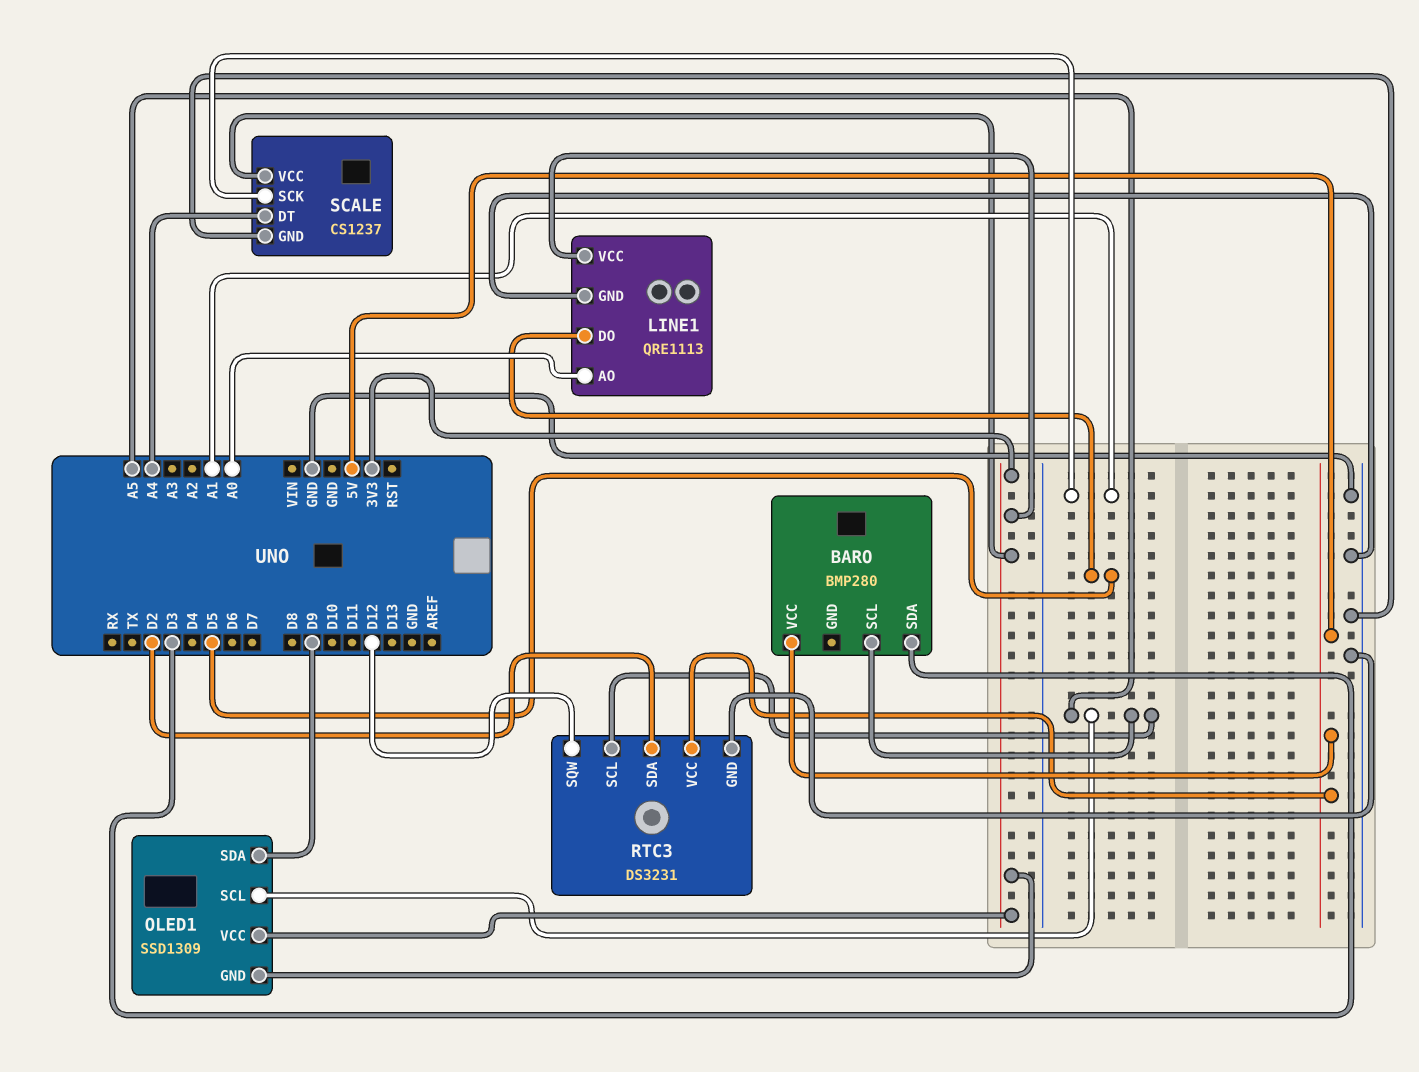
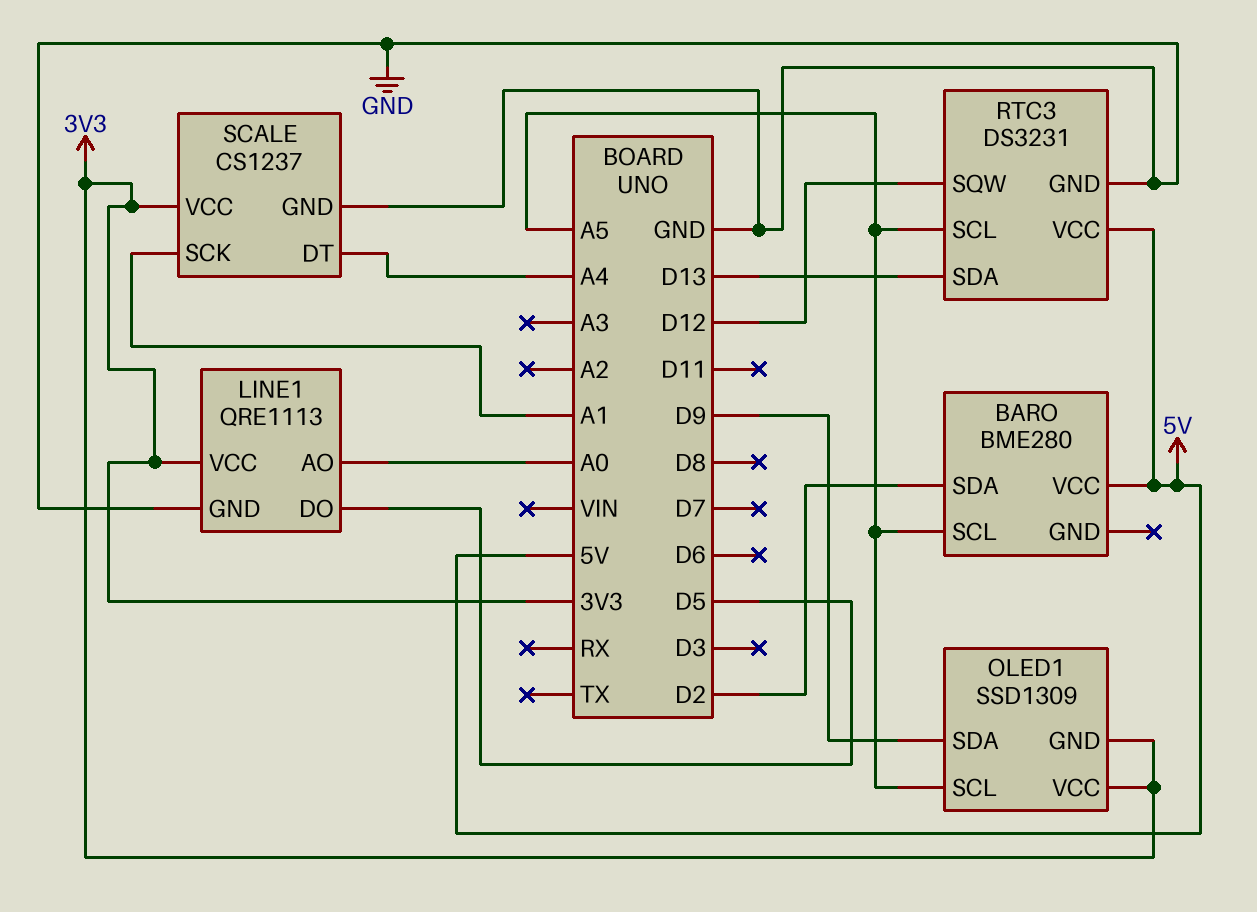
BARO: BMP280 -> BME280
BARO pin SDA: D3 -> D2
RTC3 pin SDA: D2 -> D13

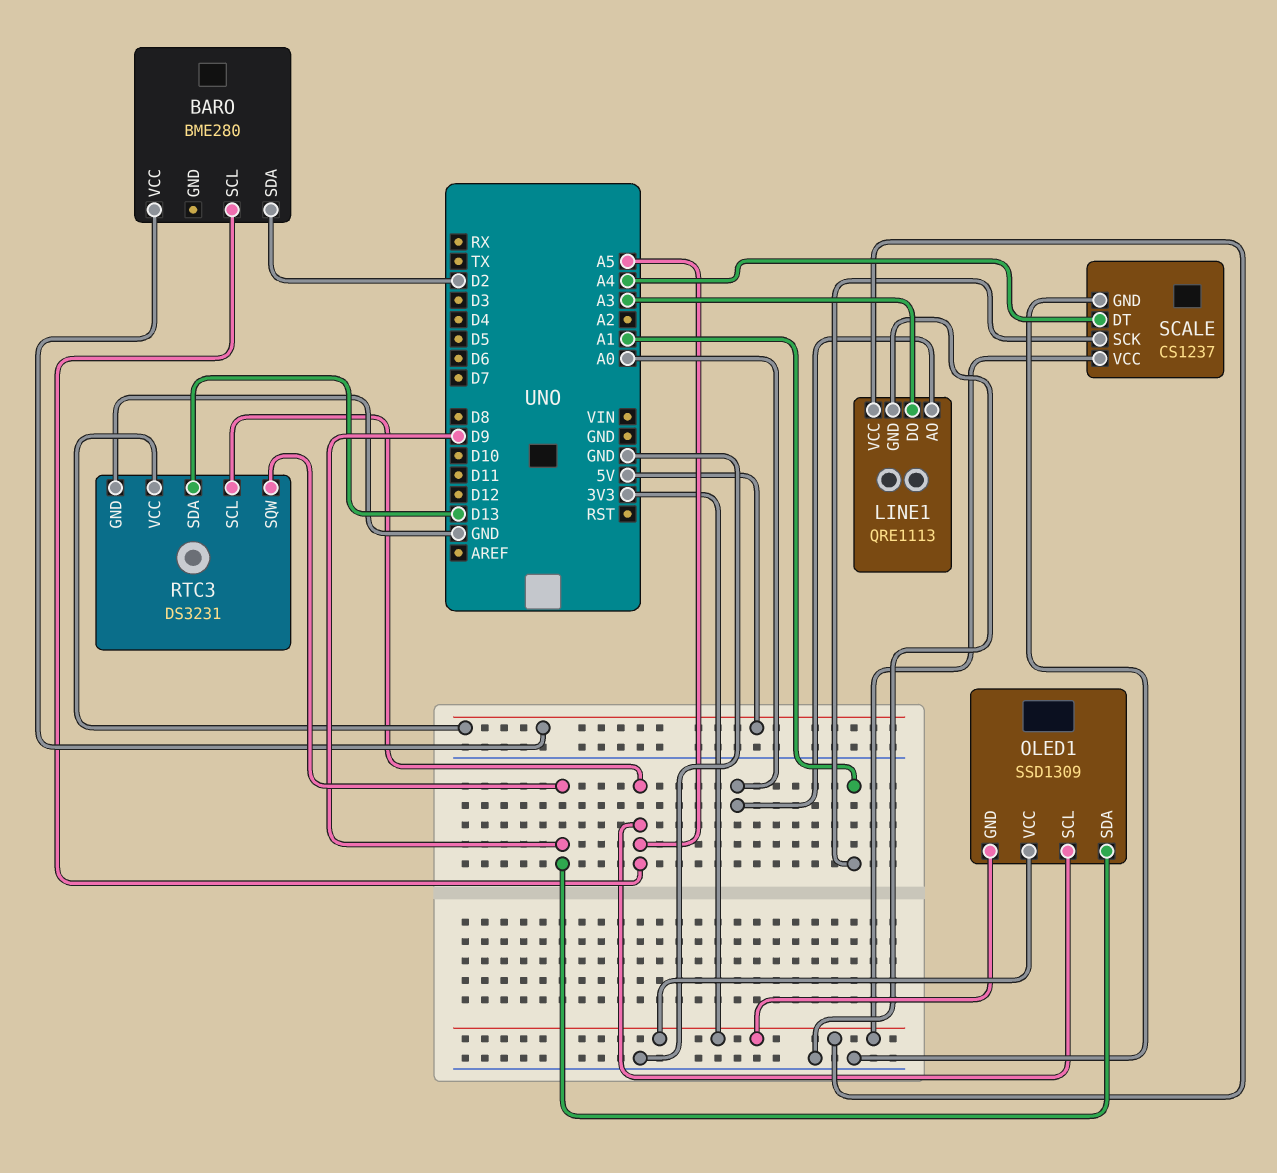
LINE1 pin DO: D5 -> A3
RTC3 pin SQW: D12 -> D9

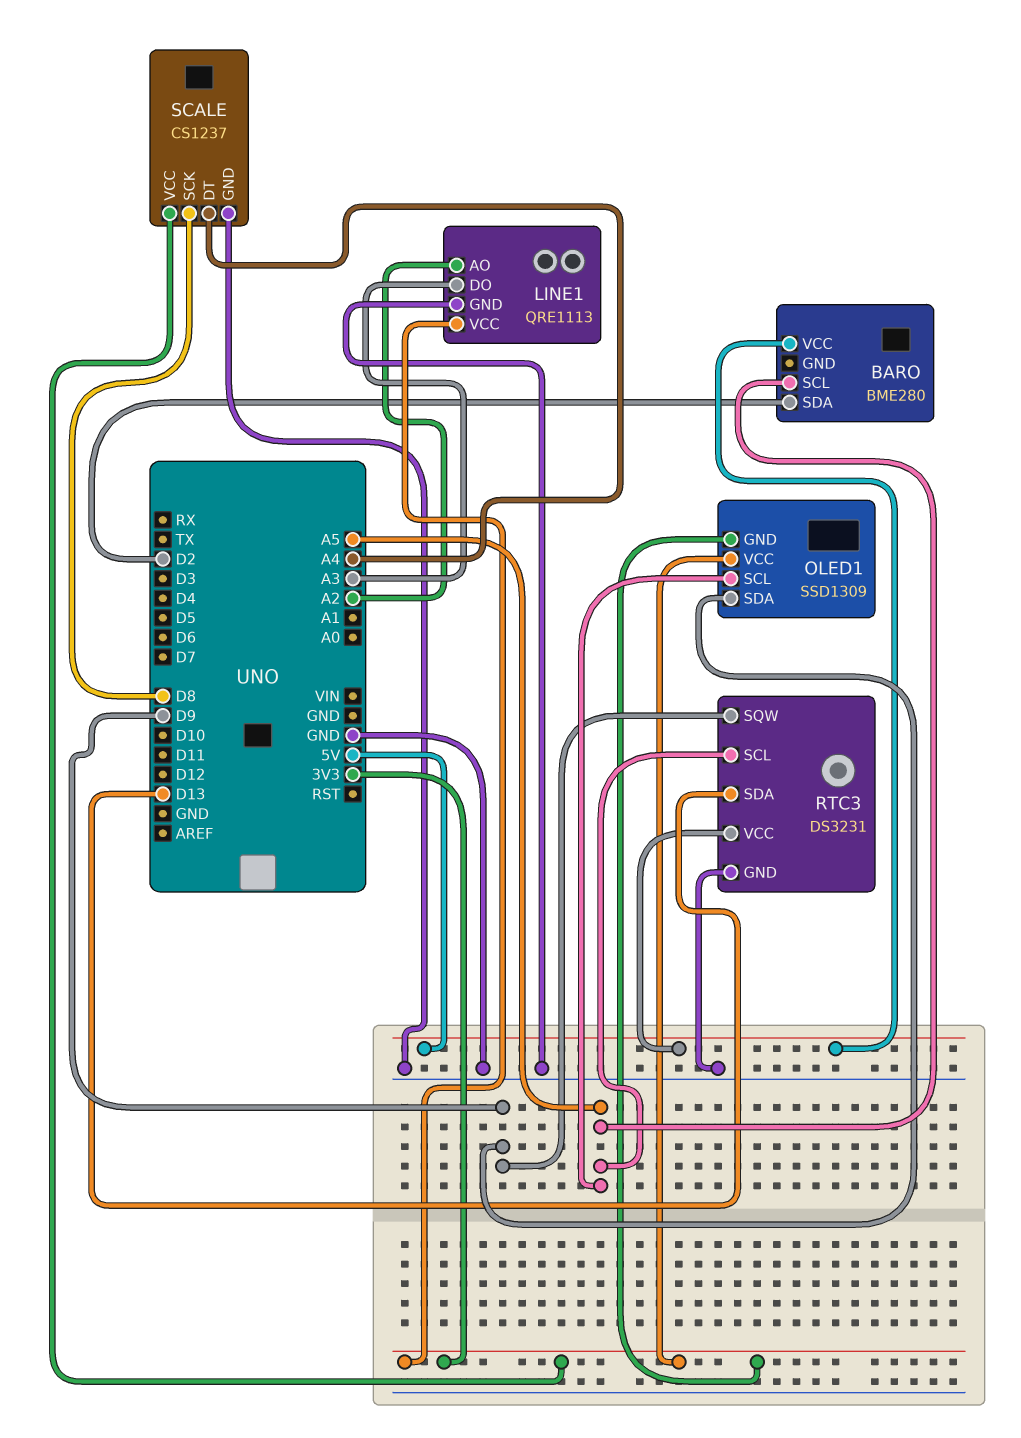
LINE1 pin AO: A0 -> A2
SCALE pin SCK: A1 -> D8

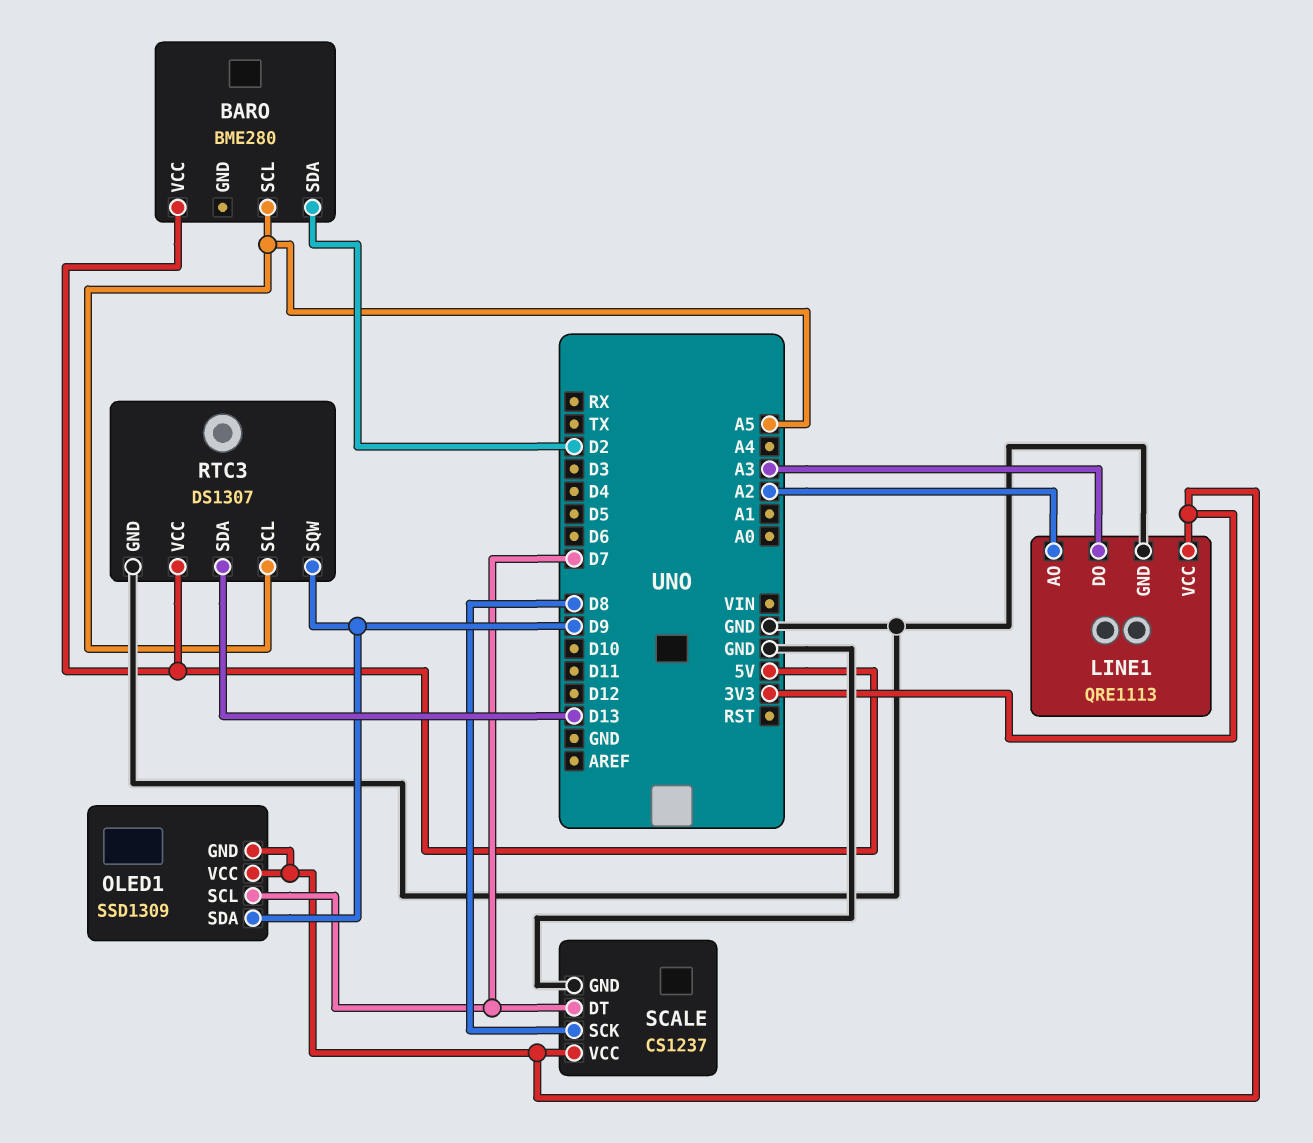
OLED1 pin SCL: A5 -> D7
RTC3: DS3231 -> DS1307
SCALE pin DT: A4 -> D7

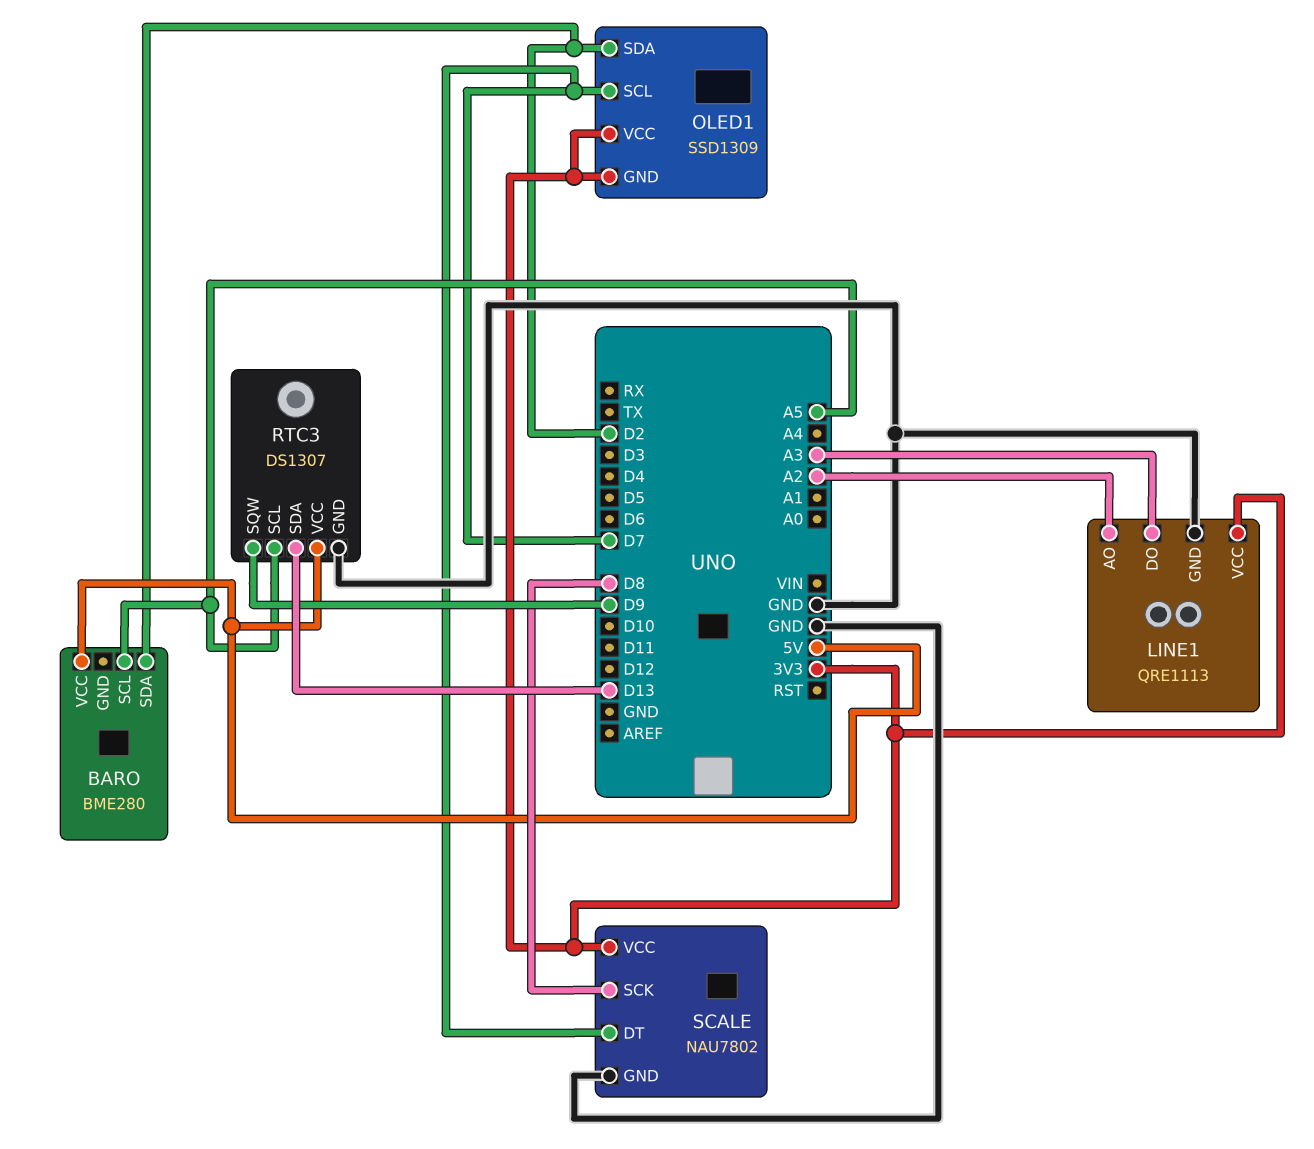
OLED1 pin SDA: D9 -> D2
SCALE: CS1237 -> NAU7802

